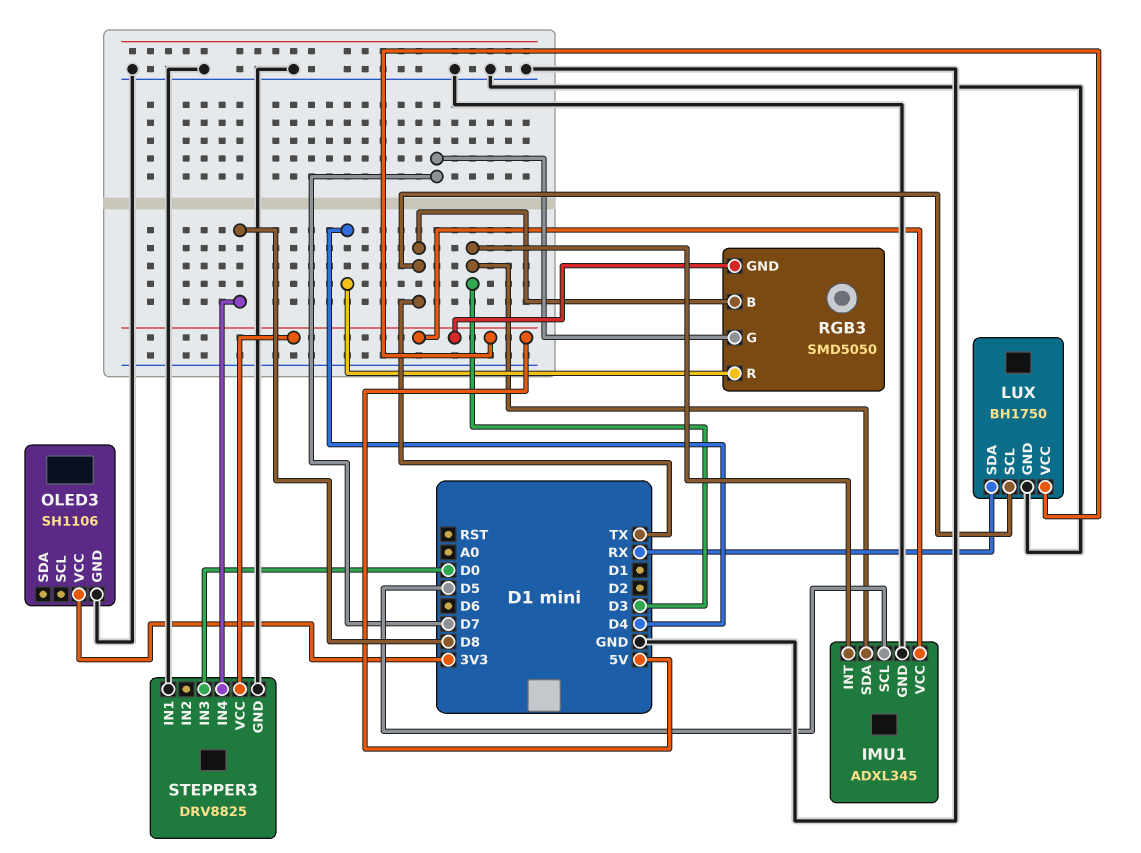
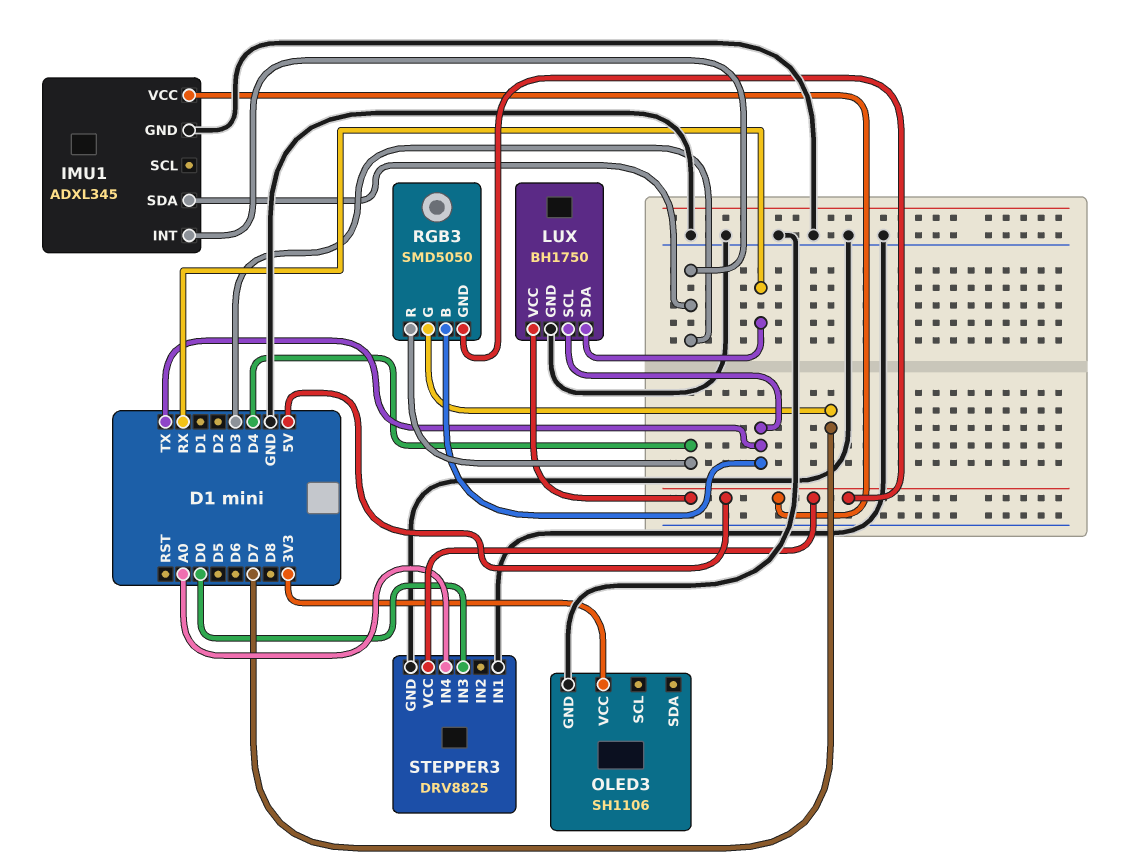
IMU1 pin SCL: D5 -> none
STEPPER3 pin IN4: D8 -> A0

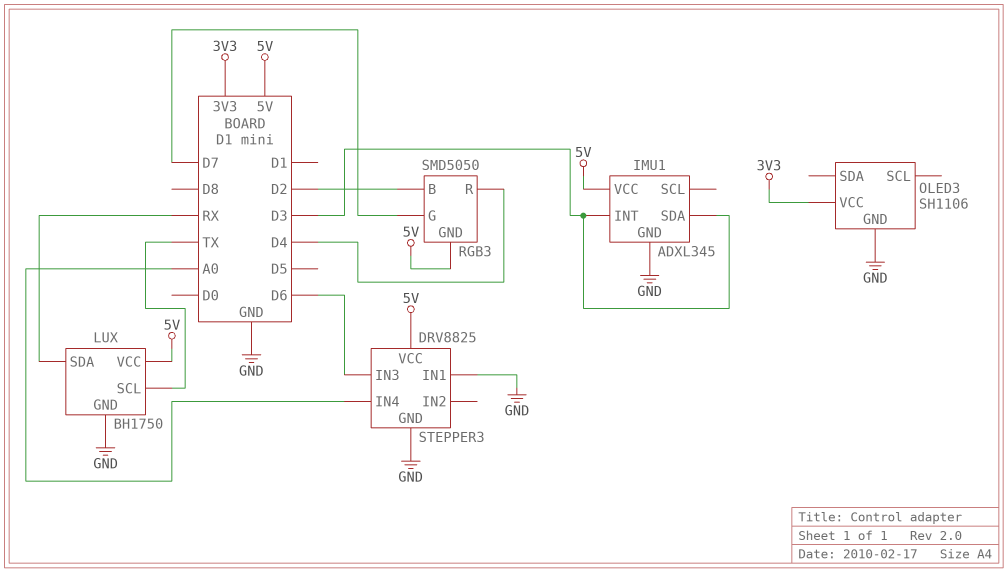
RGB3 pin B: TX -> D2
STEPPER3 pin IN3: D0 -> D6

